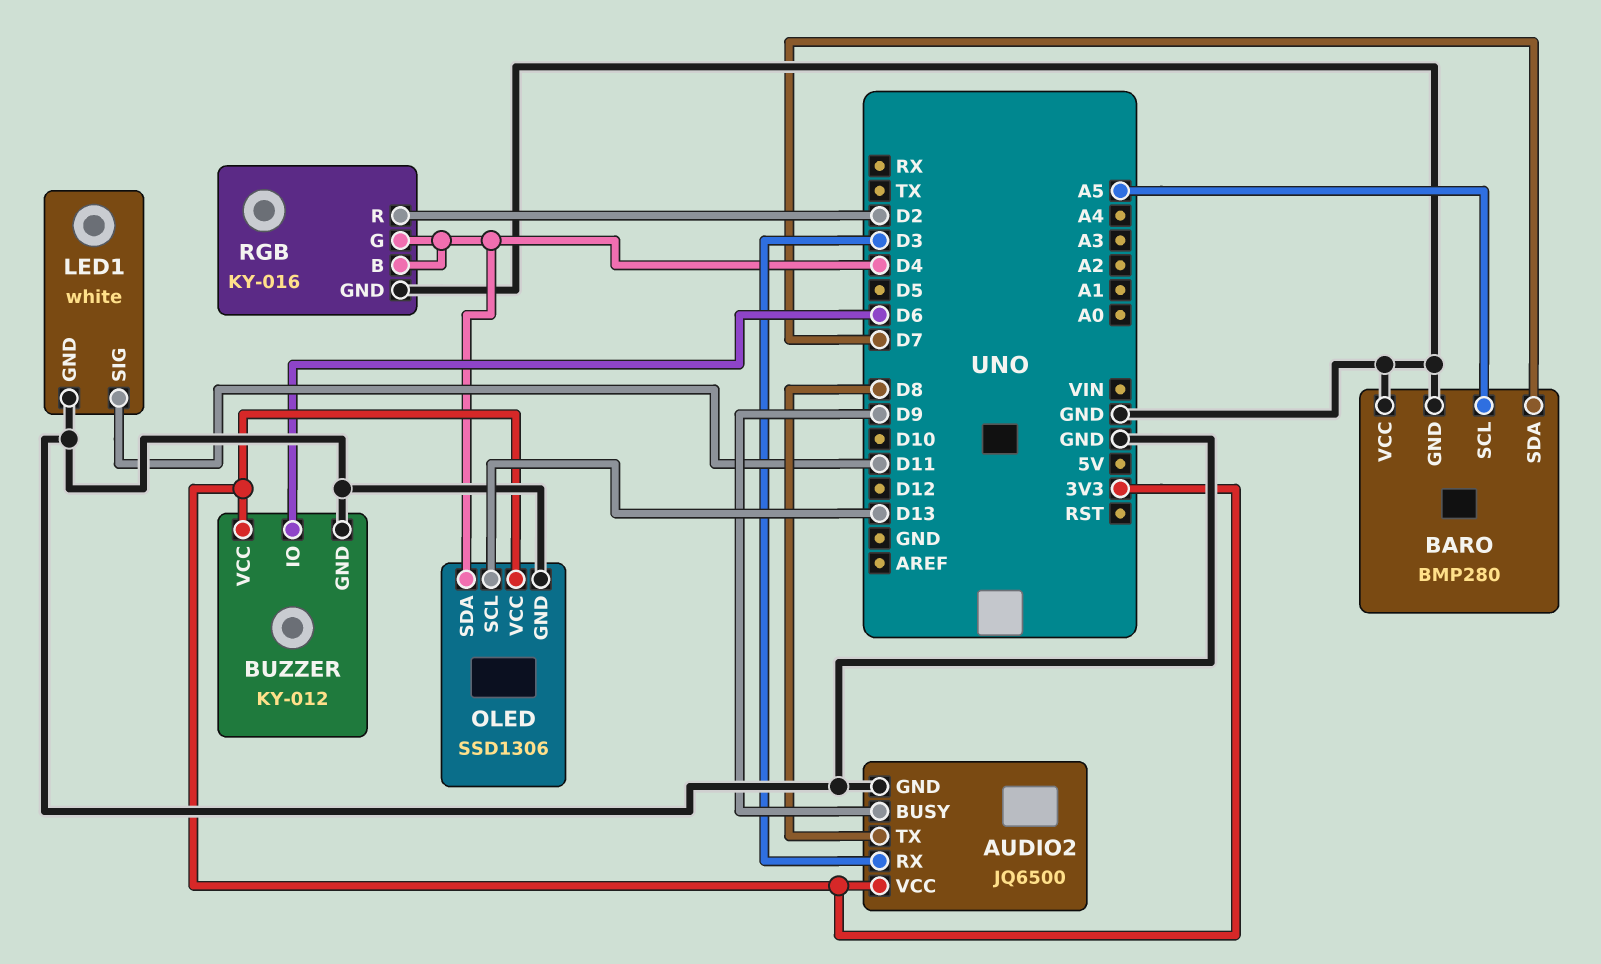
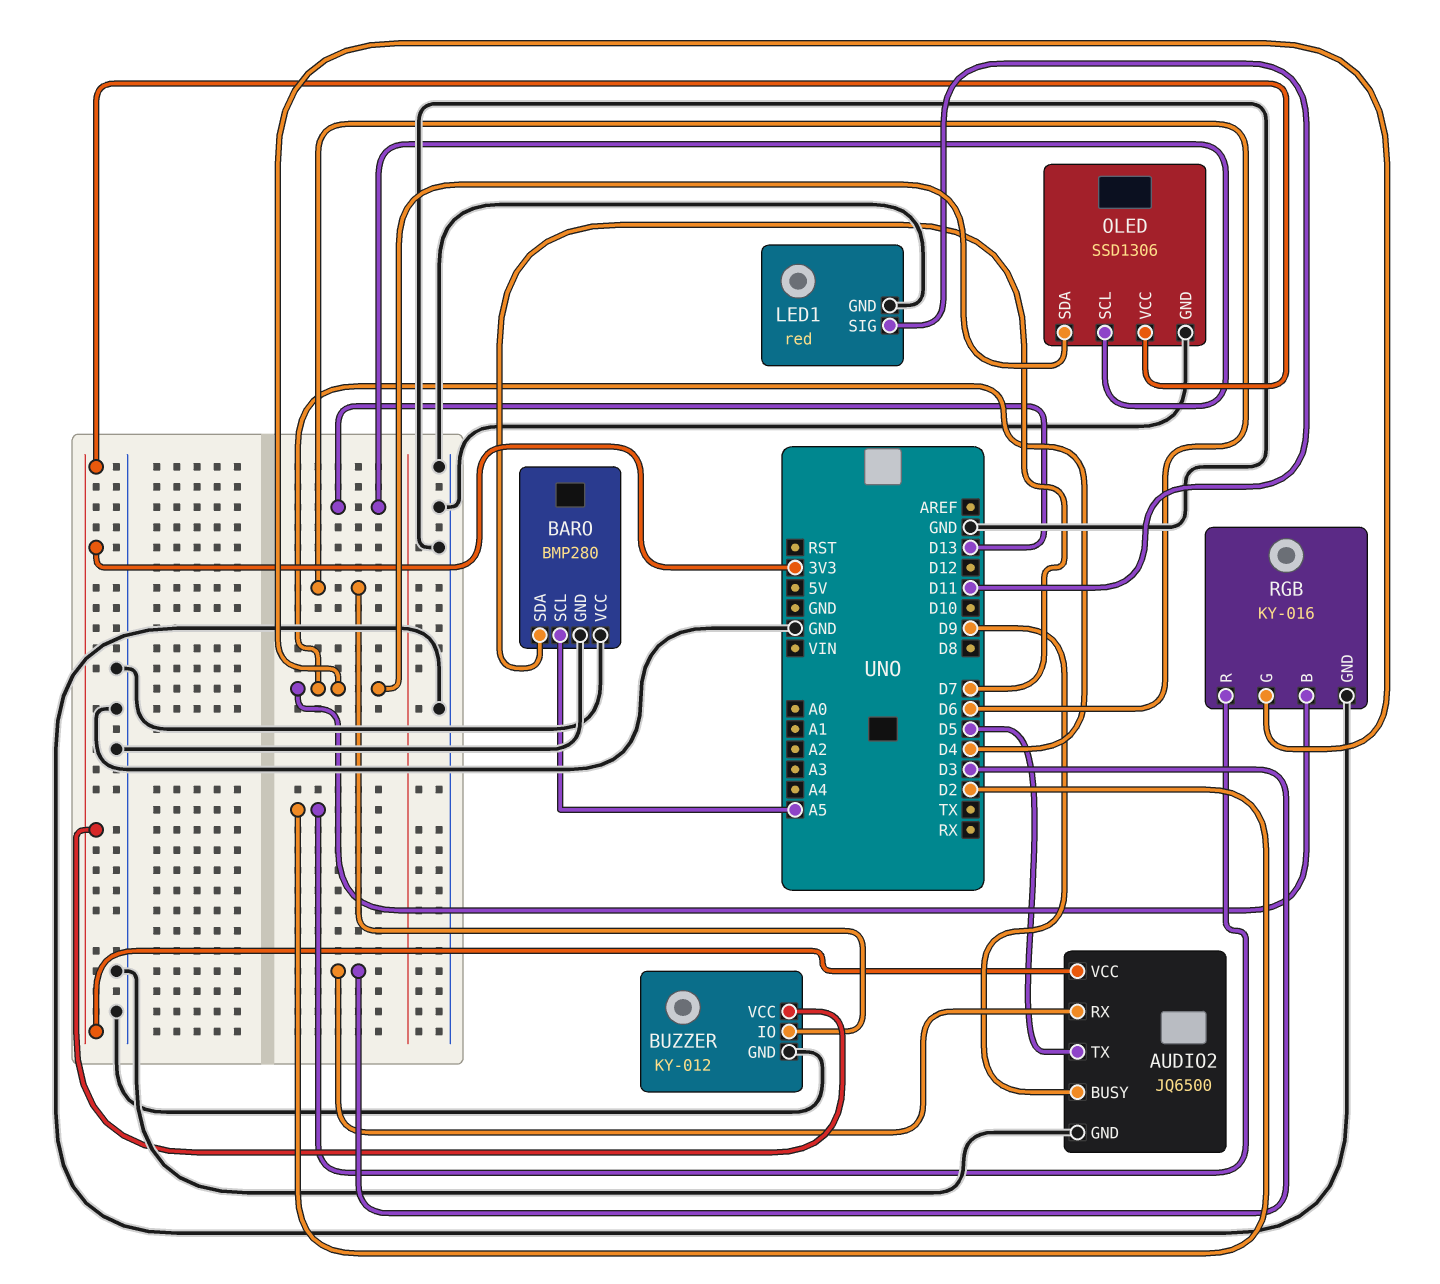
AUDIO2 pin TX: D8 -> D5
LED1: white -> red

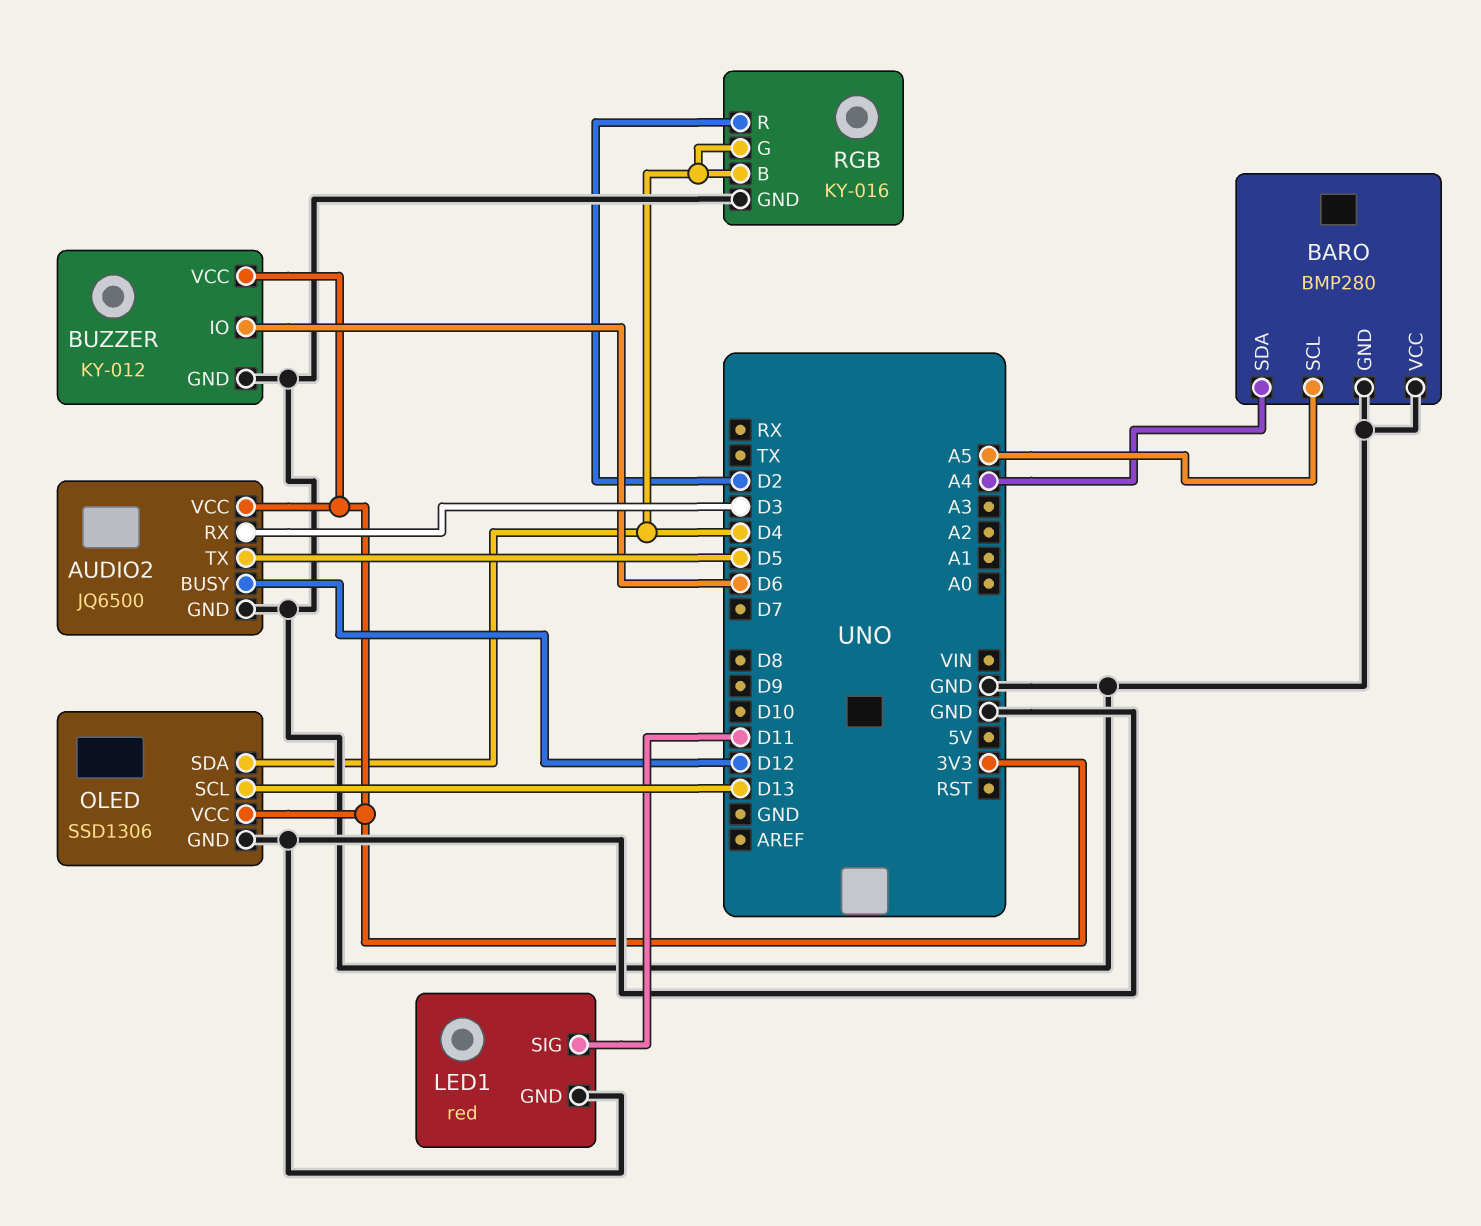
AUDIO2 pin BUSY: D9 -> D12
BARO pin SDA: D7 -> A4

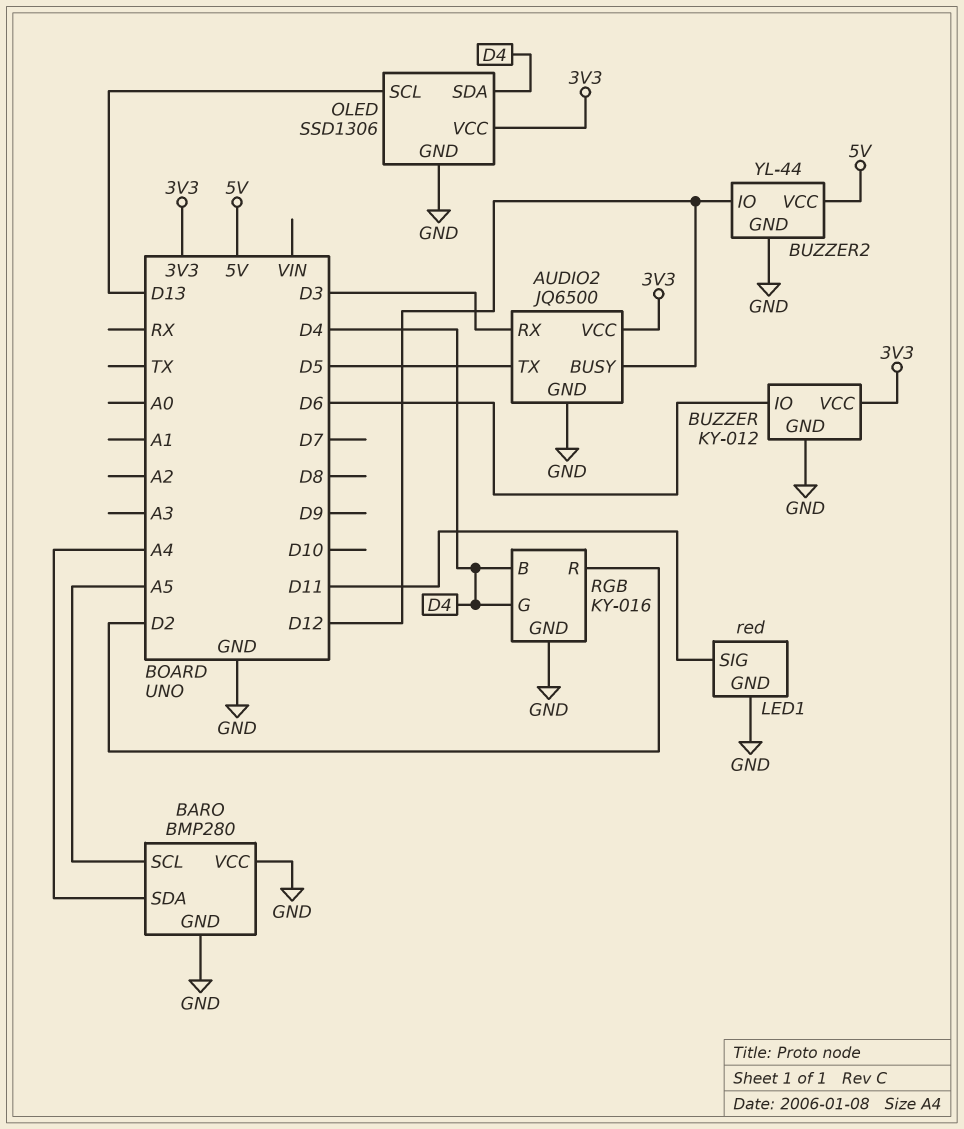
BUZZER2: none -> YL-44
BUZZER2 pin GND: none -> GND
BUZZER2 pin IO: none -> D12
BUZZER2 pin VCC: none -> 5V

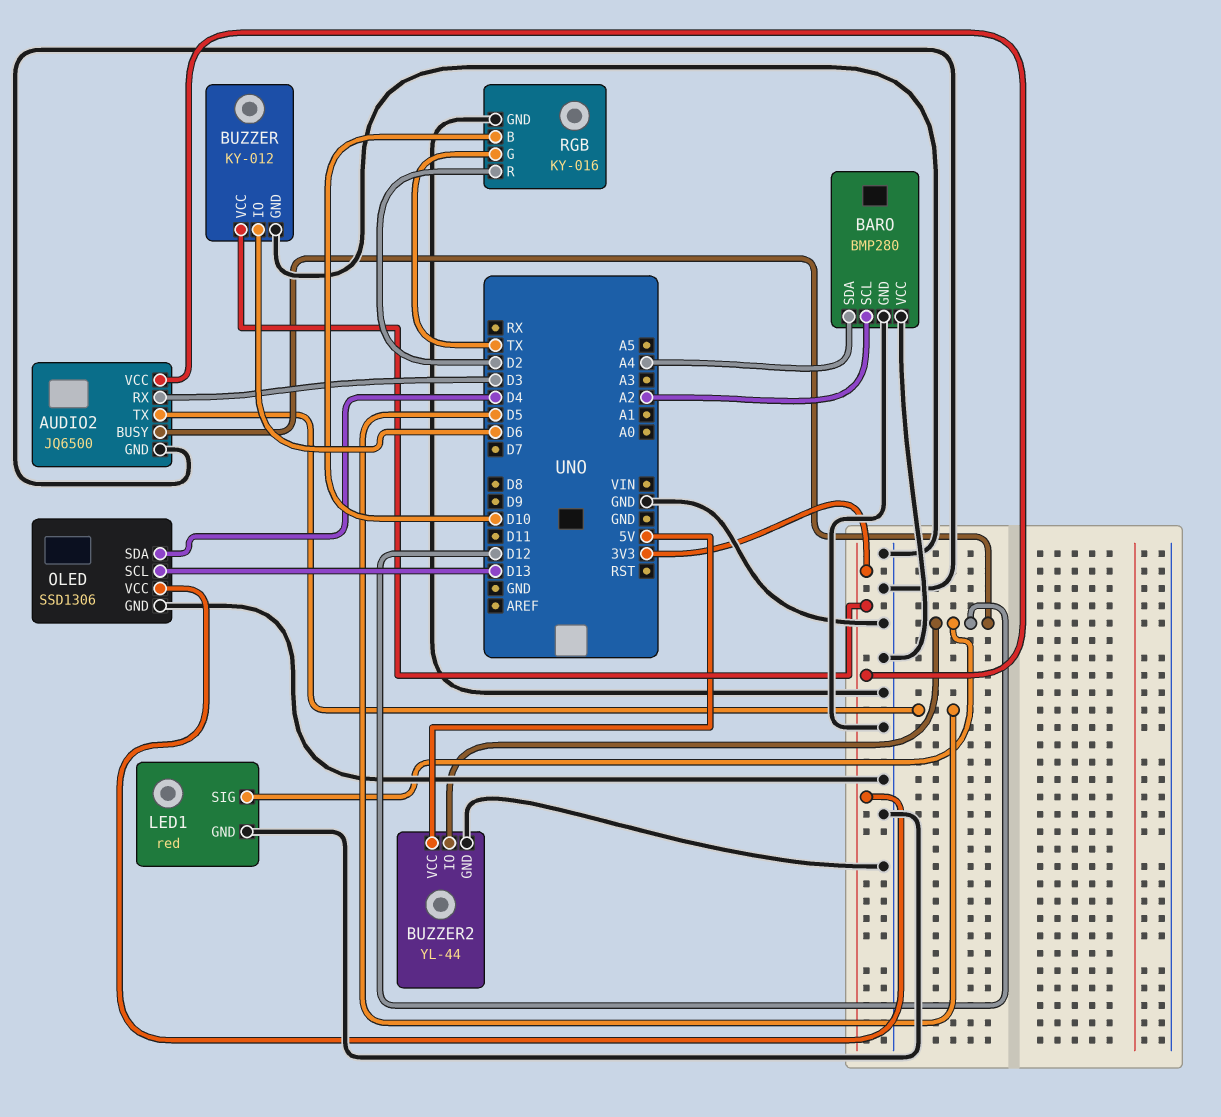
BARO pin SCL: A5 -> A2
LED1 pin SIG: D11 -> D12
RGB pin B: D4 -> D10
RGB pin G: D4 -> TX

